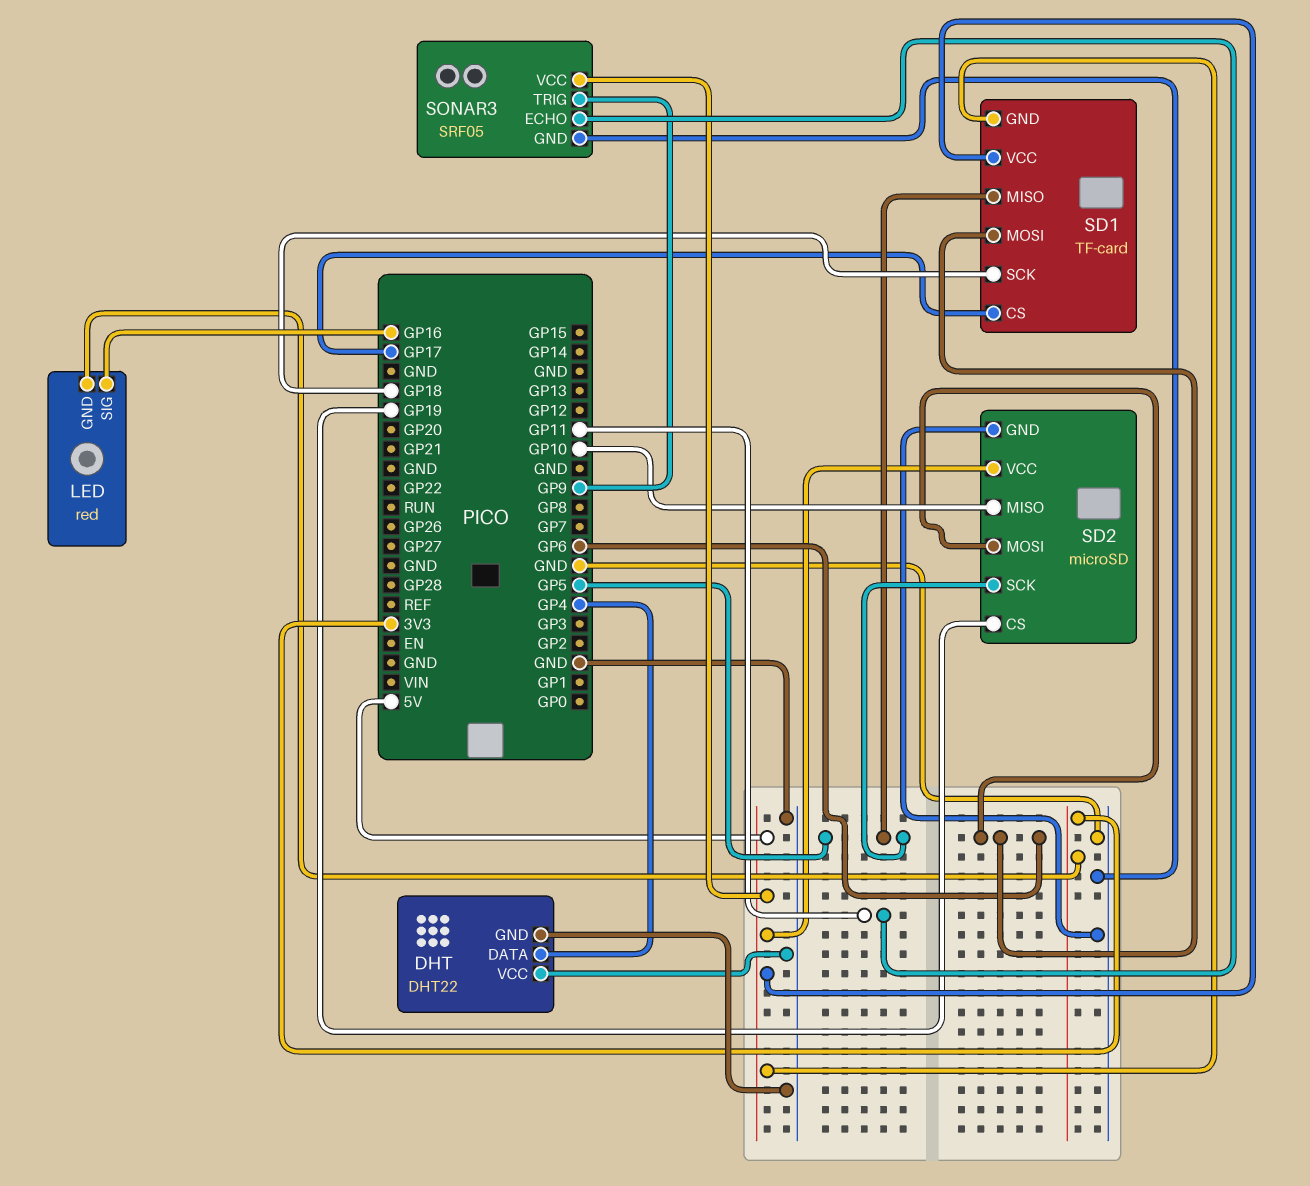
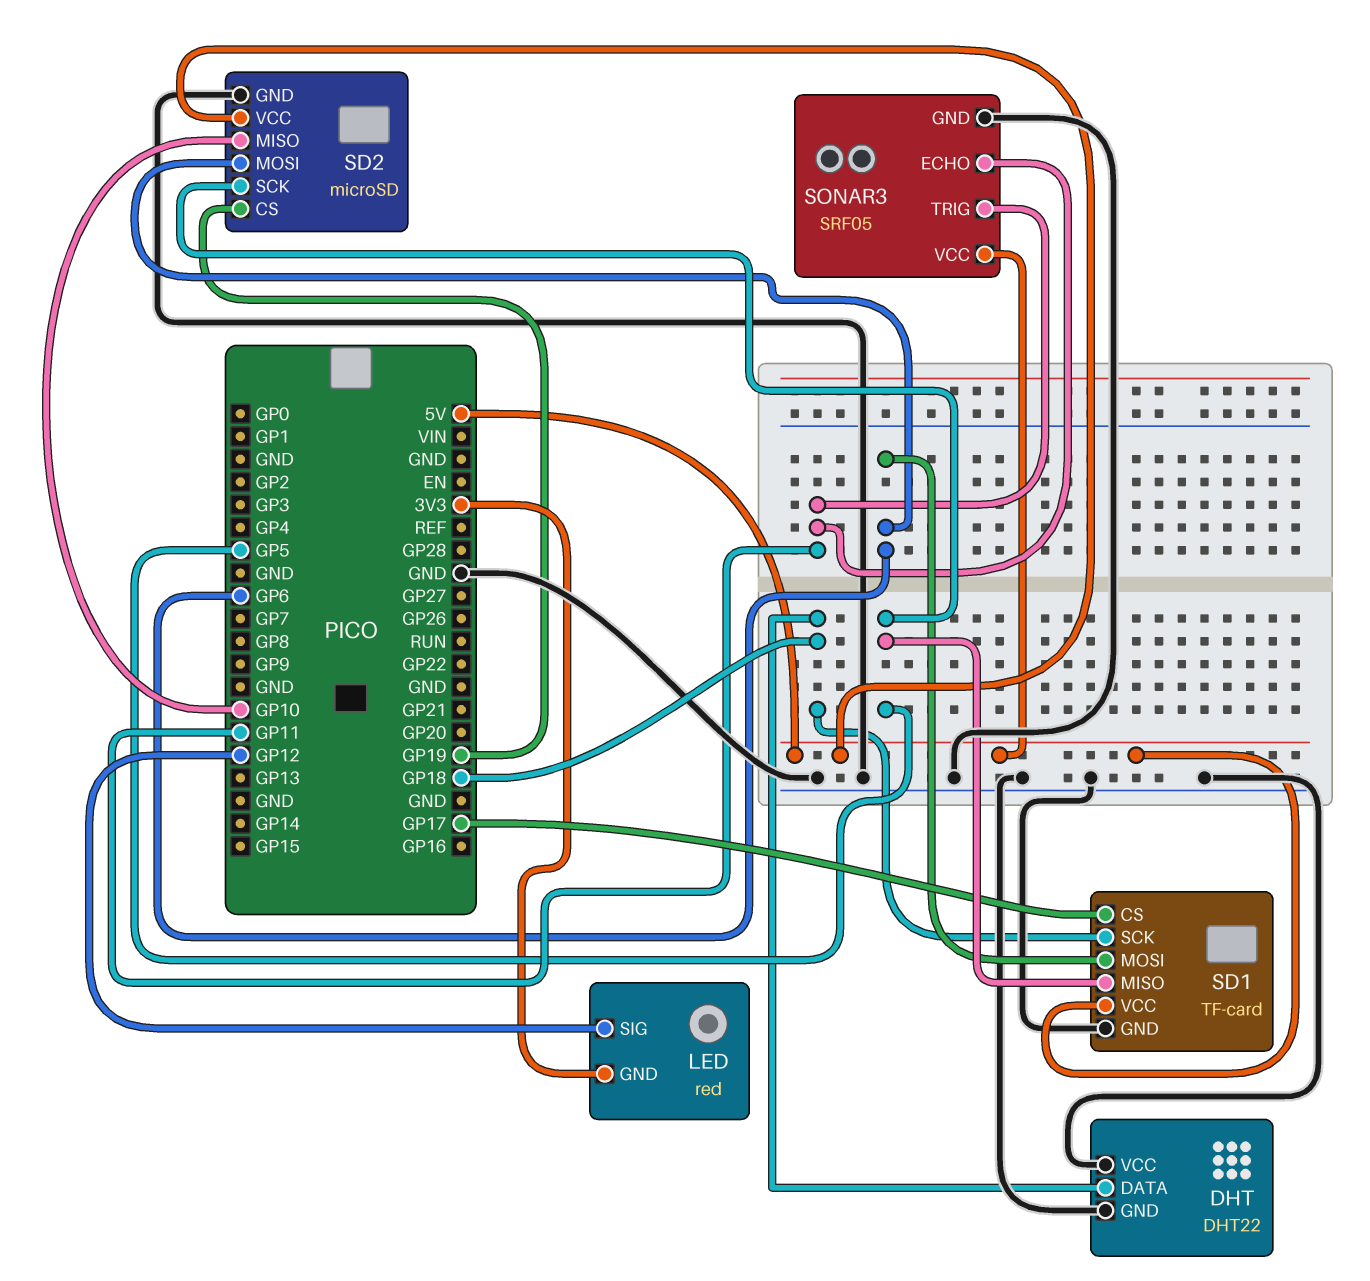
DHT pin DATA: GP4 -> GP18
LED pin SIG: GP16 -> GP12
SD1 pin GND: 5V -> GND
SONAR3 pin TRIG: GP9 -> GP11

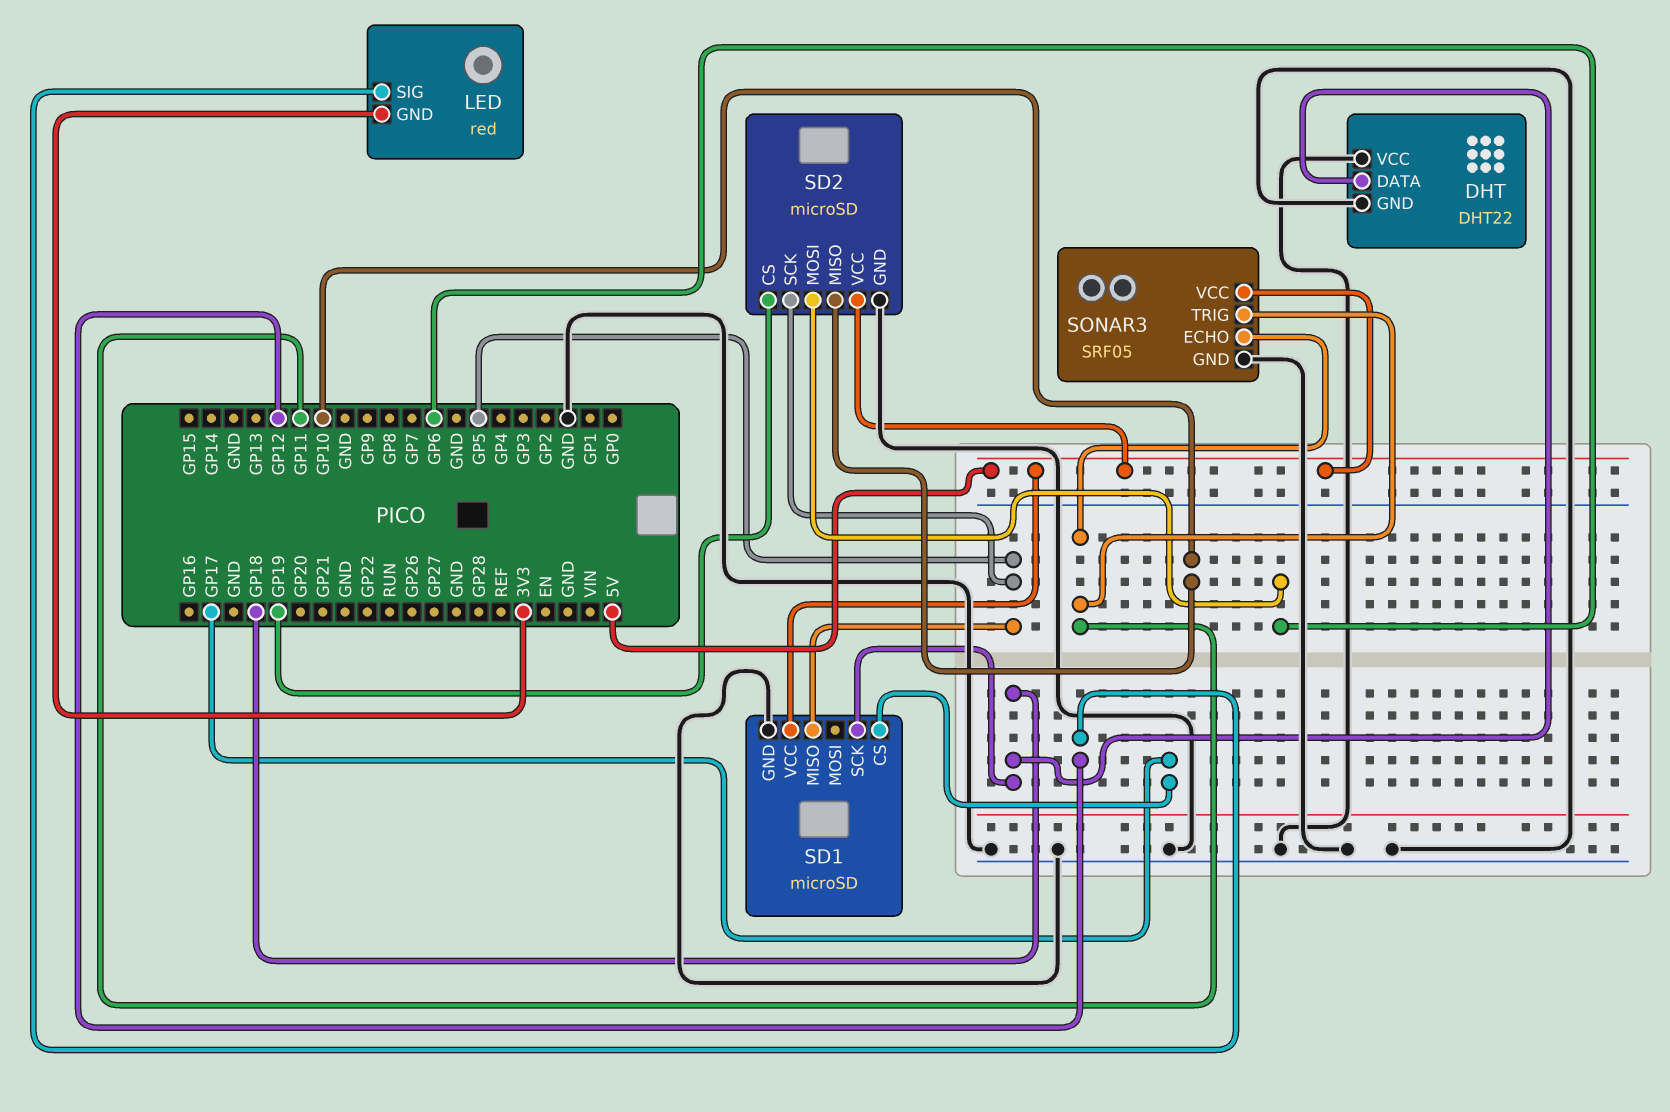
SD1: TF-card -> microSD
SD1 pin MOSI: GP6 -> none

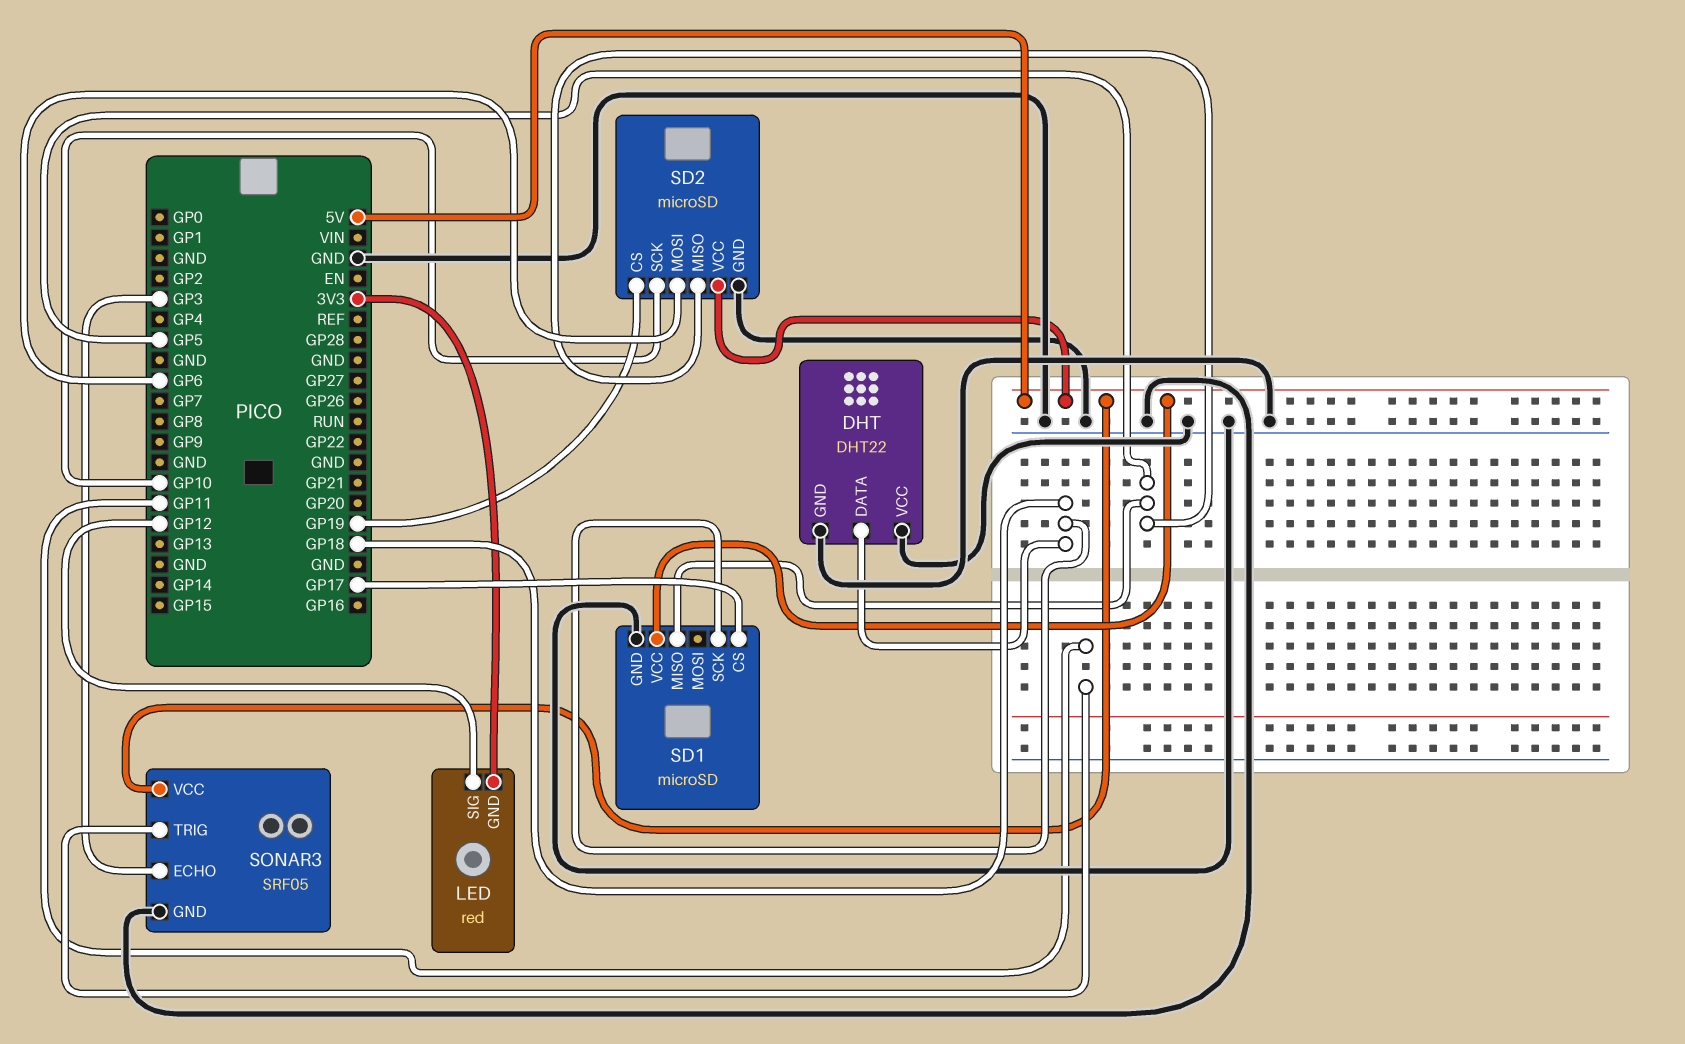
SD2 pin MISO: GP10 -> GP5
SD2 pin SCK: GP5 -> GP10
SONAR3 pin ECHO: GP11 -> GP3

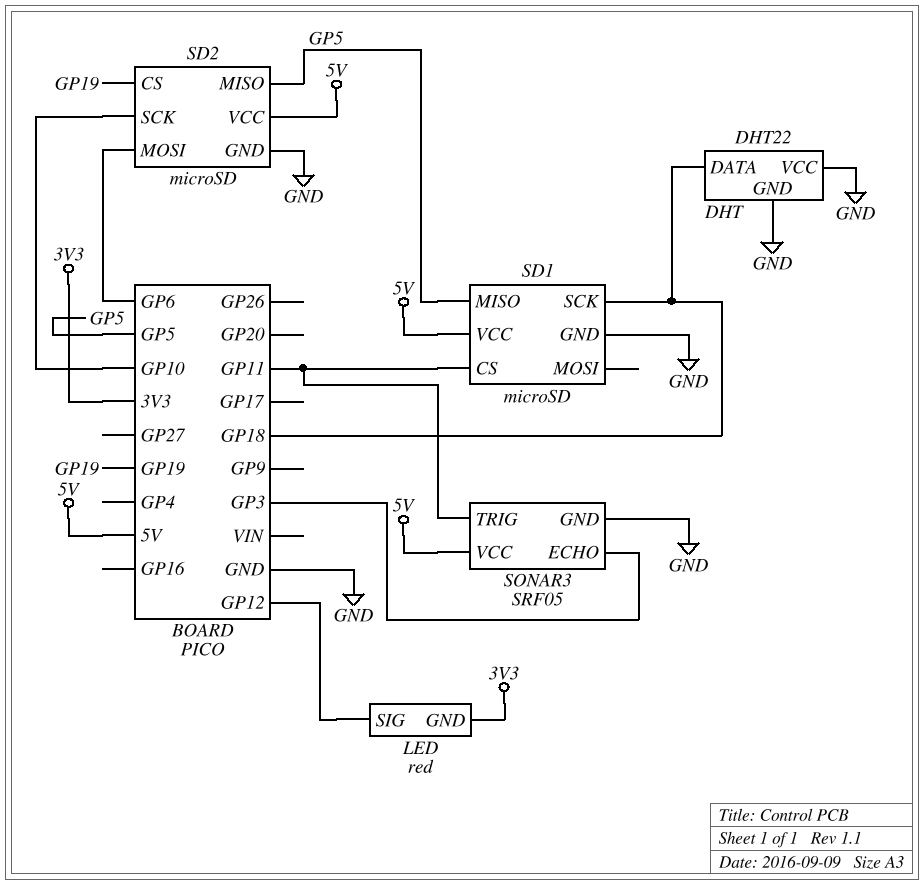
SD1 pin CS: GP17 -> GP11

